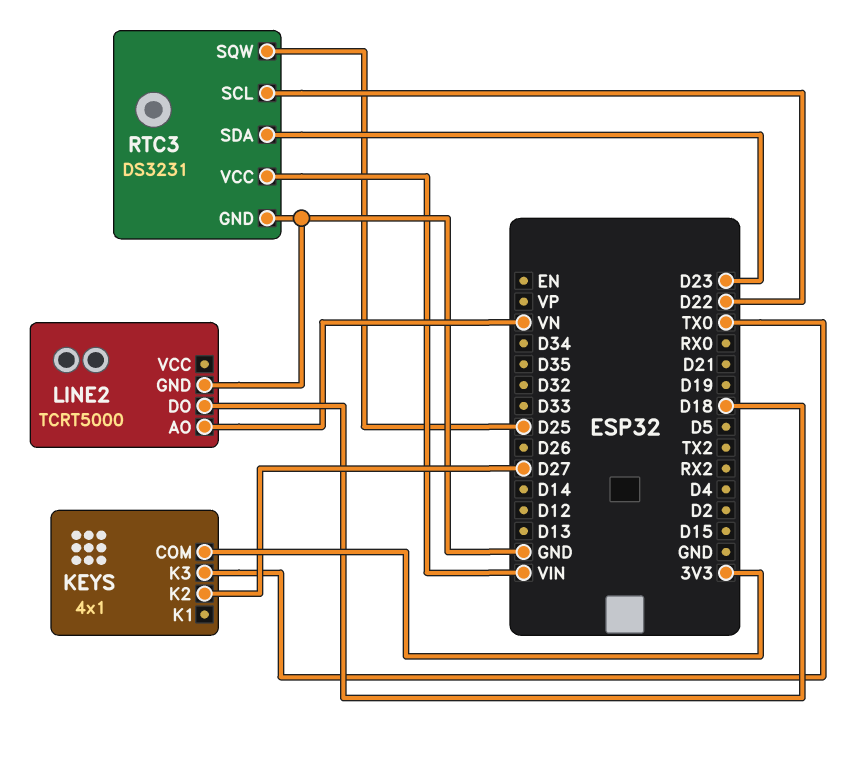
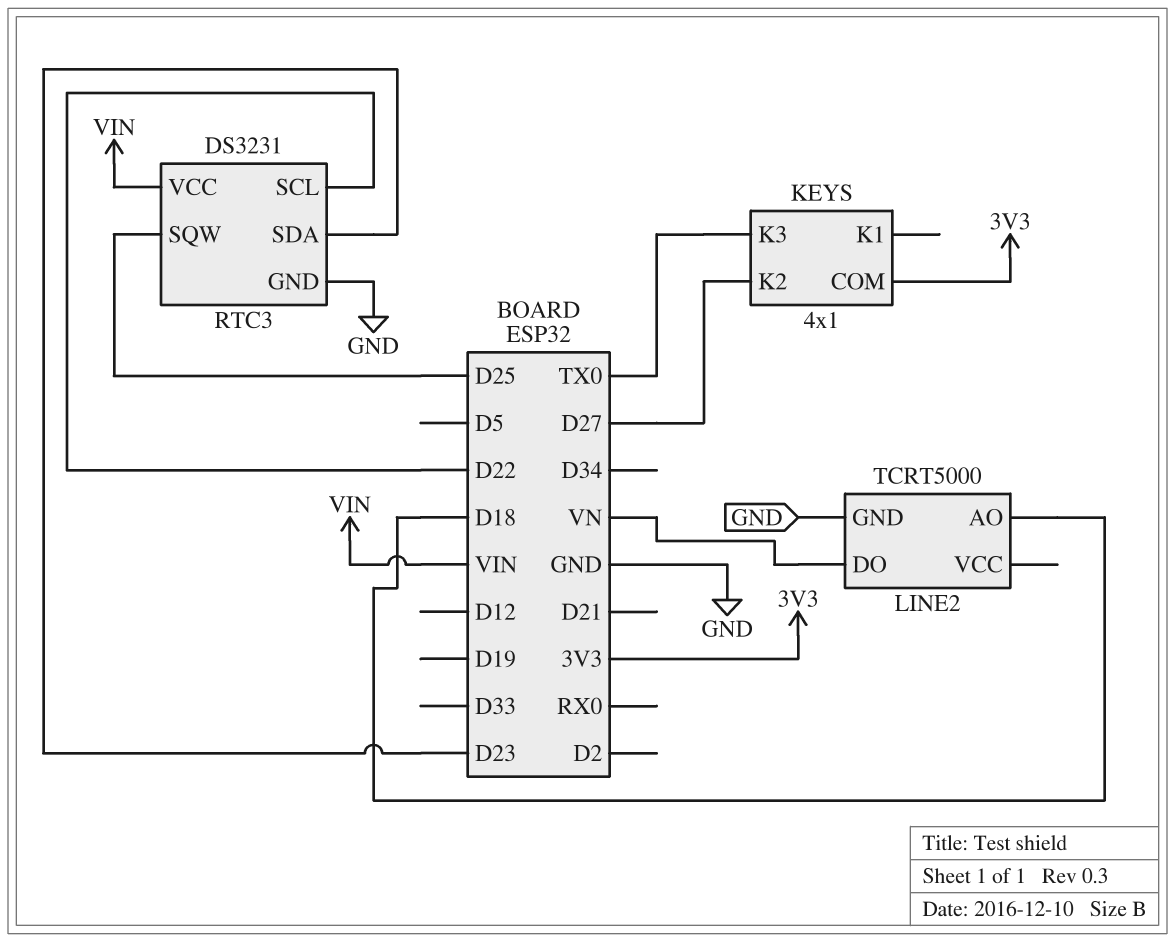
LINE2 pin AO: VN -> D18
LINE2 pin DO: D18 -> VN

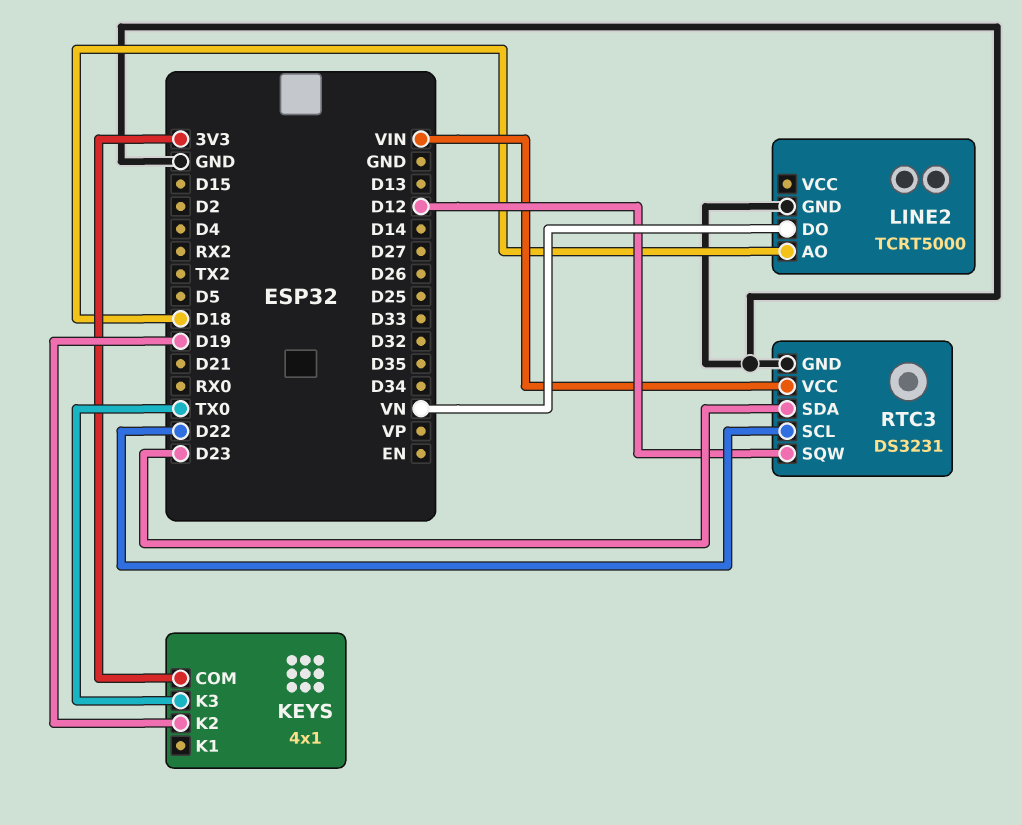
KEYS pin K2: D27 -> D19
RTC3 pin SQW: D25 -> D12

